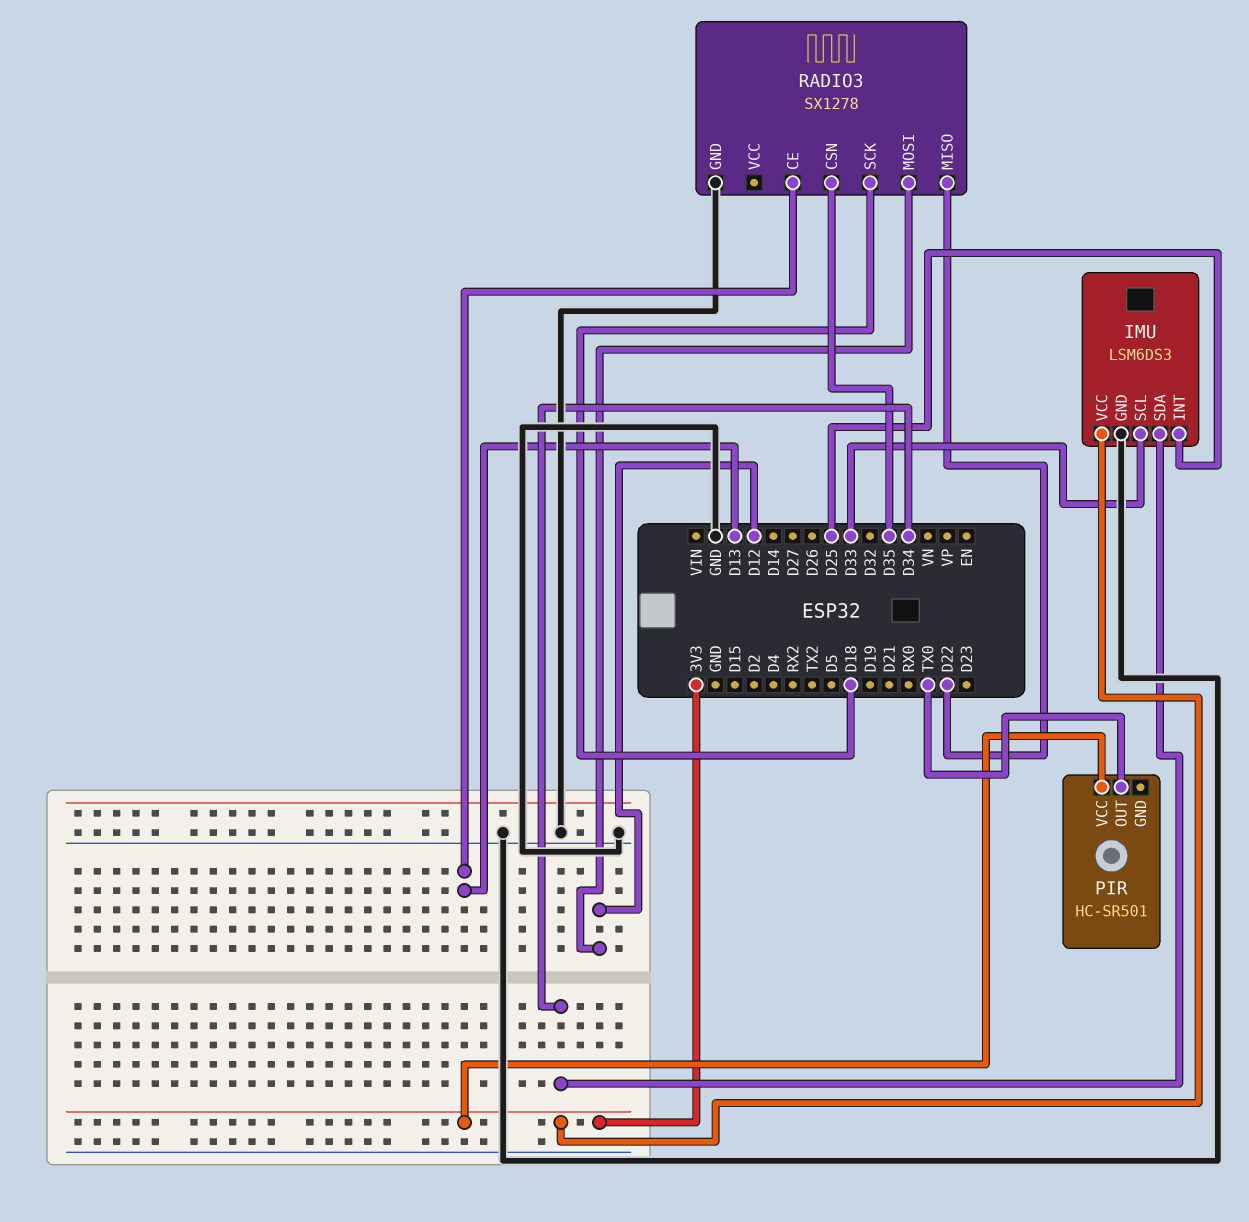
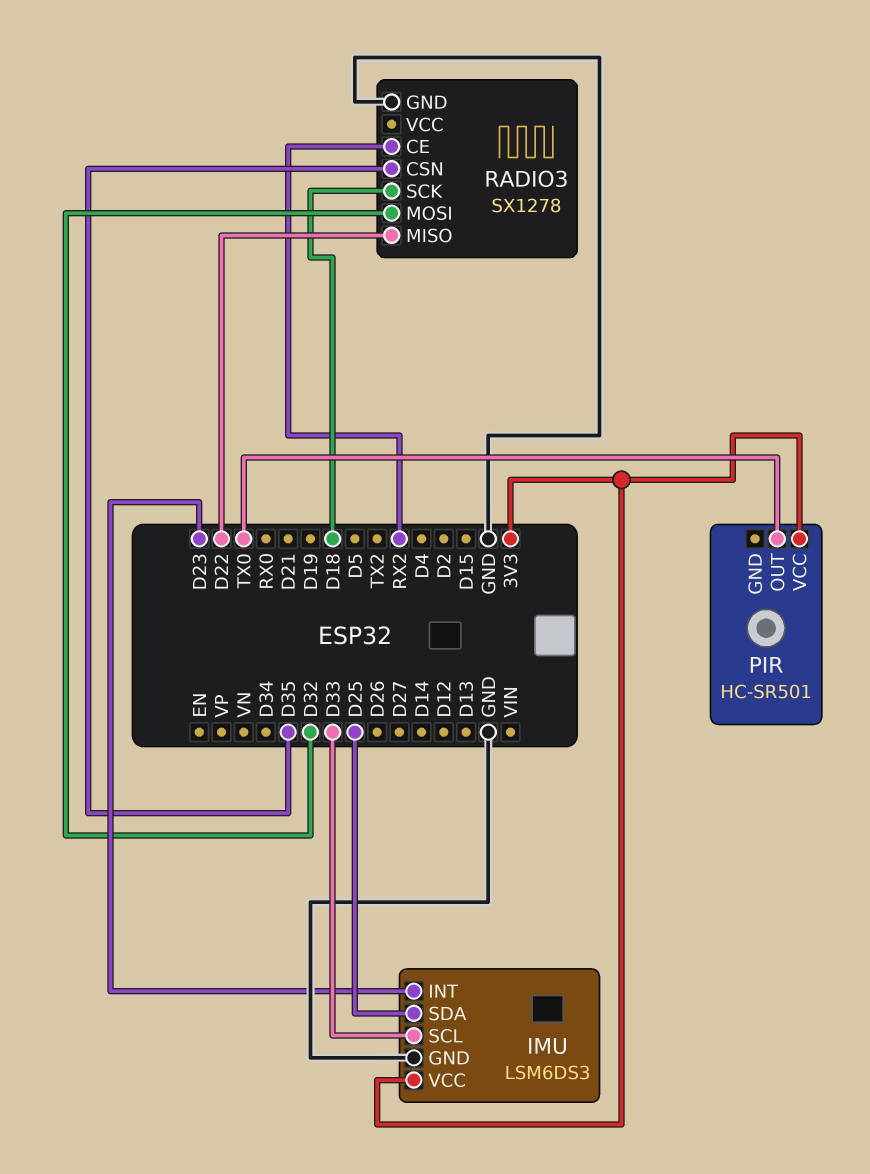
IMU pin INT: D25 -> D23
IMU pin SDA: D34 -> D25
RADIO3 pin CE: D13 -> RX2
RADIO3 pin MOSI: D12 -> D32

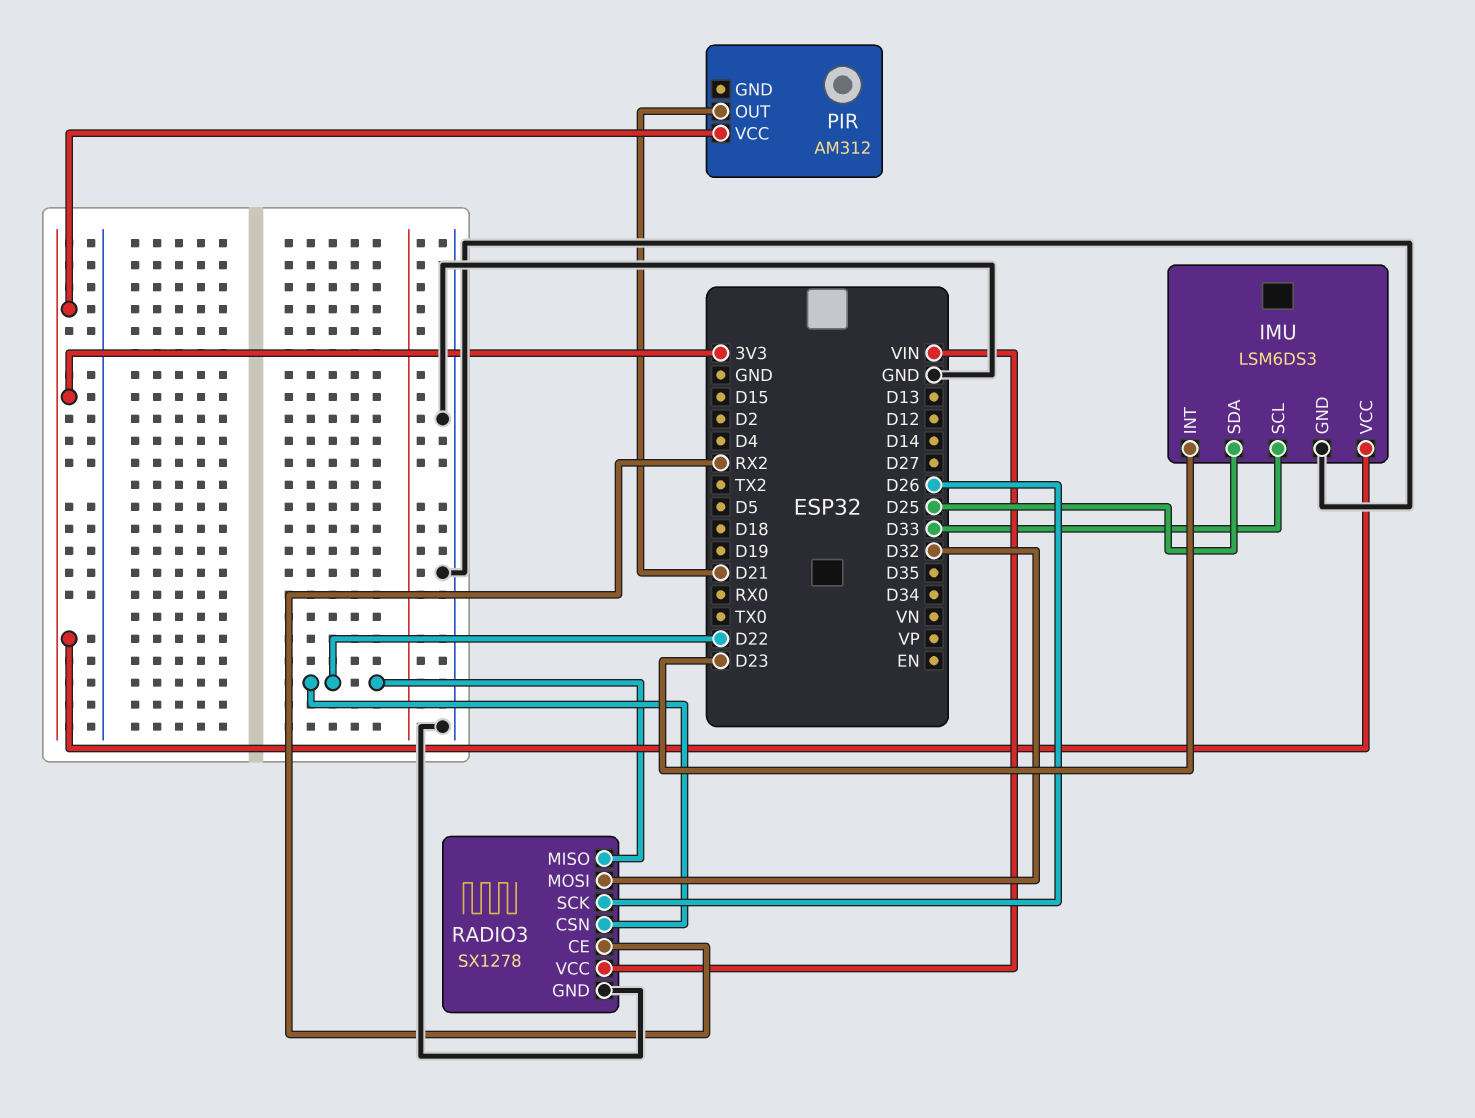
PIR: HC-SR501 -> AM312
PIR pin OUT: TX0 -> D21
RADIO3 pin CSN: D35 -> D22
RADIO3 pin SCK: D18 -> D26
RADIO3 pin VCC: none -> VIN

